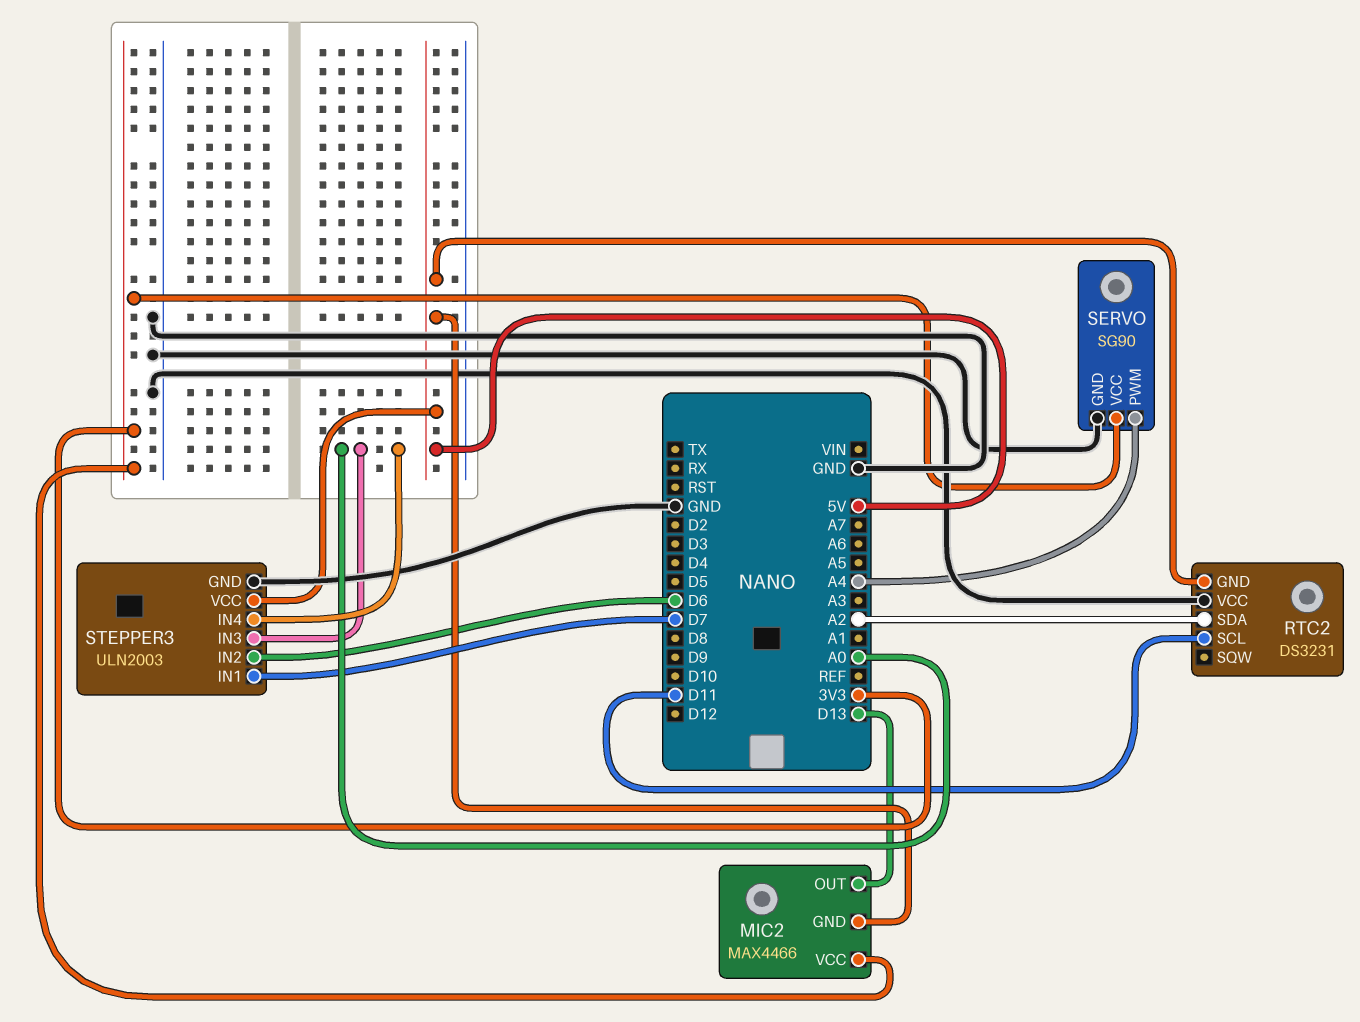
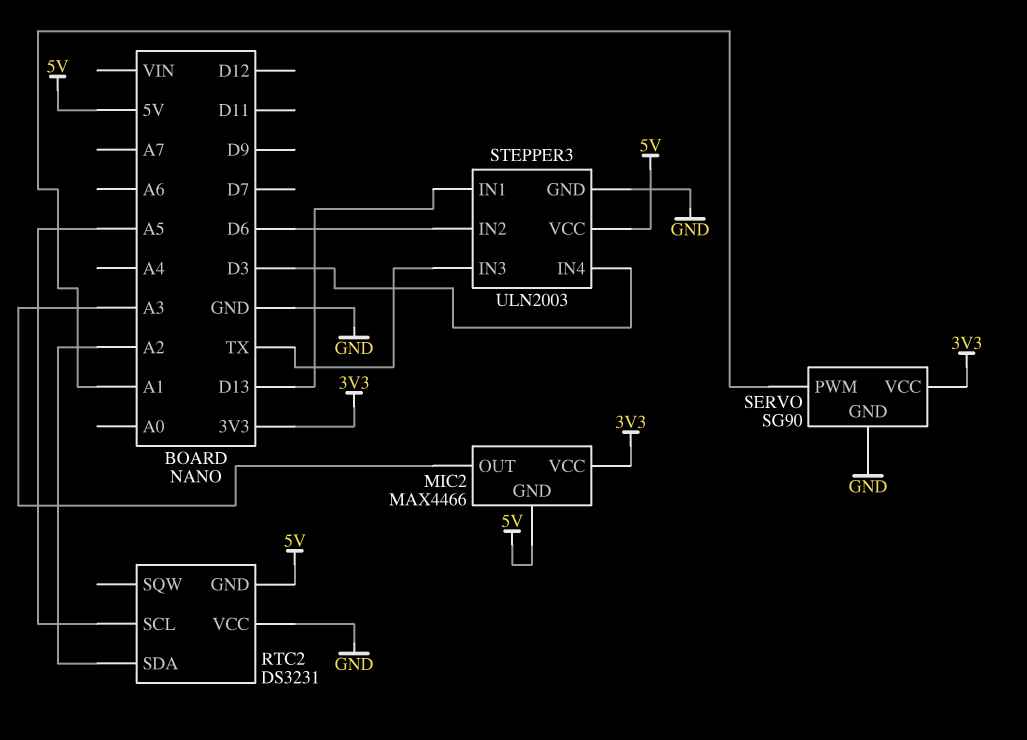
MIC2 pin OUT: D13 -> A3
RTC2 pin SCL: D11 -> A5
SERVO pin PWM: A4 -> A1
STEPPER3 pin IN1: D7 -> D13
STEPPER3 pin IN3: A0 -> TX
STEPPER3 pin IN4: A0 -> D3

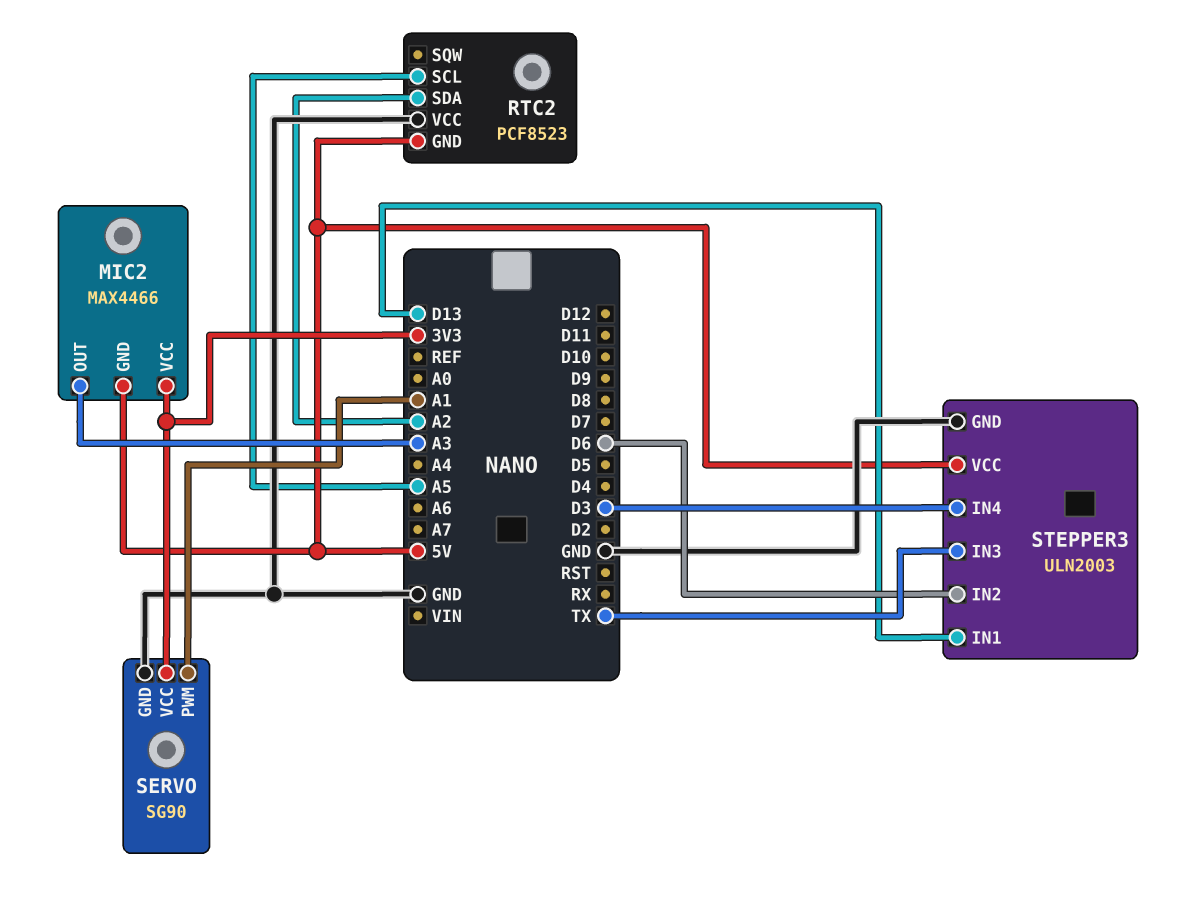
RTC2: DS3231 -> PCF8523

